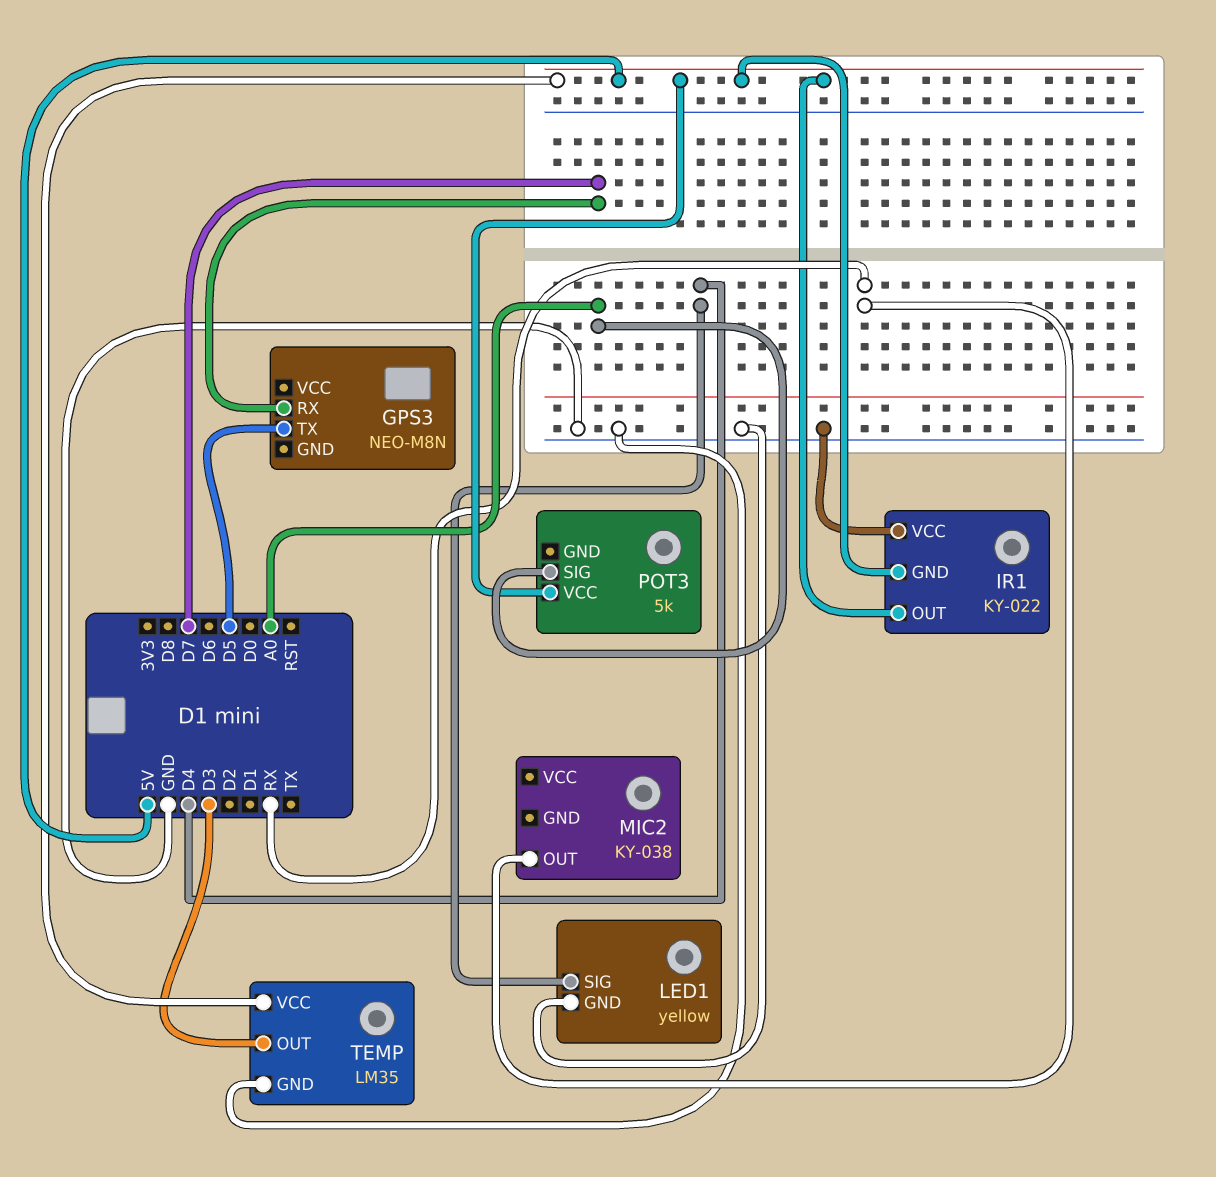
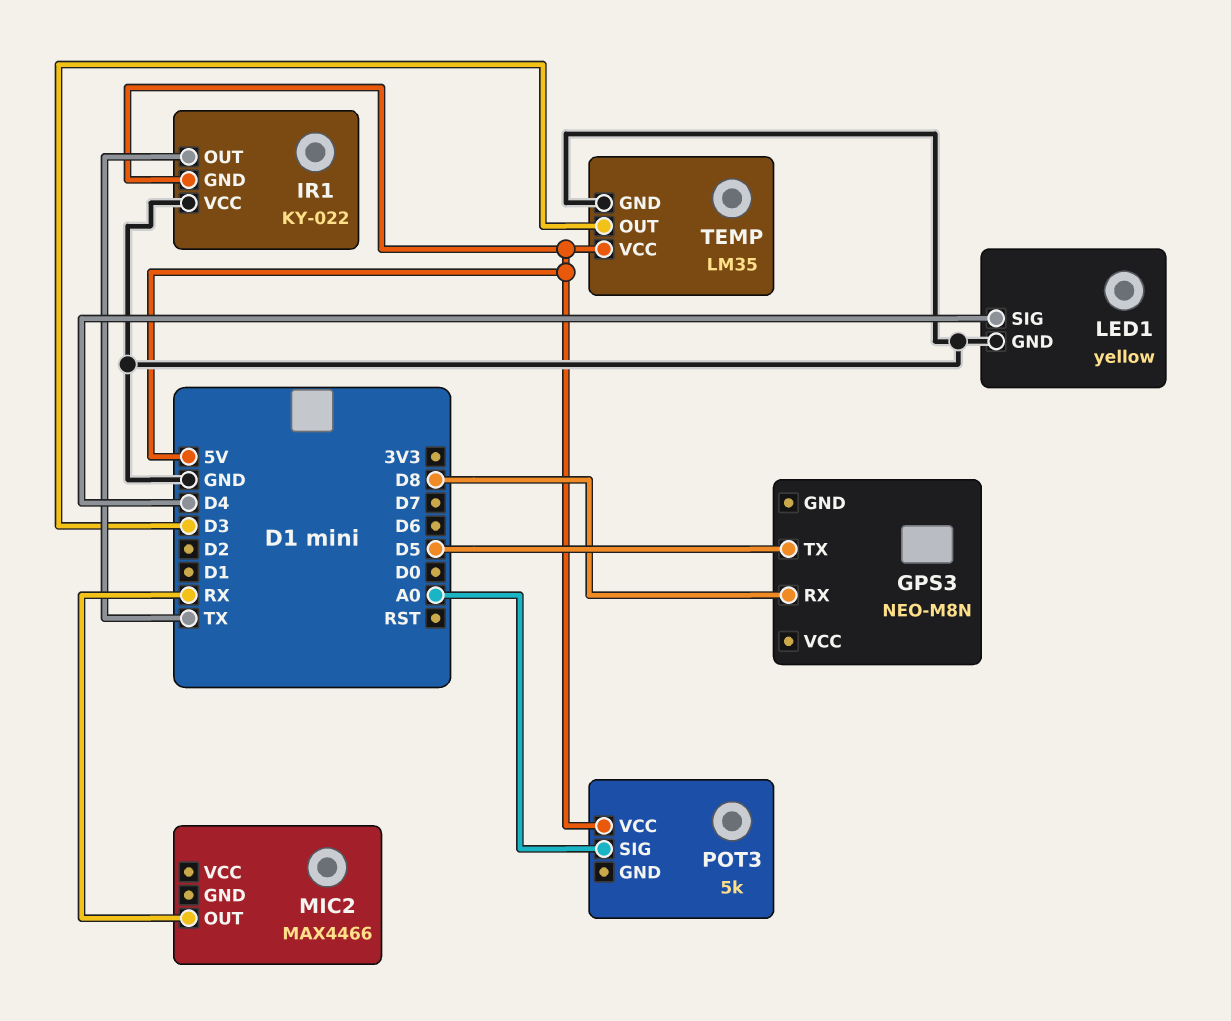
GPS3 pin RX: D7 -> D8
IR1 pin OUT: 5V -> TX
MIC2: KY-038 -> MAX4466

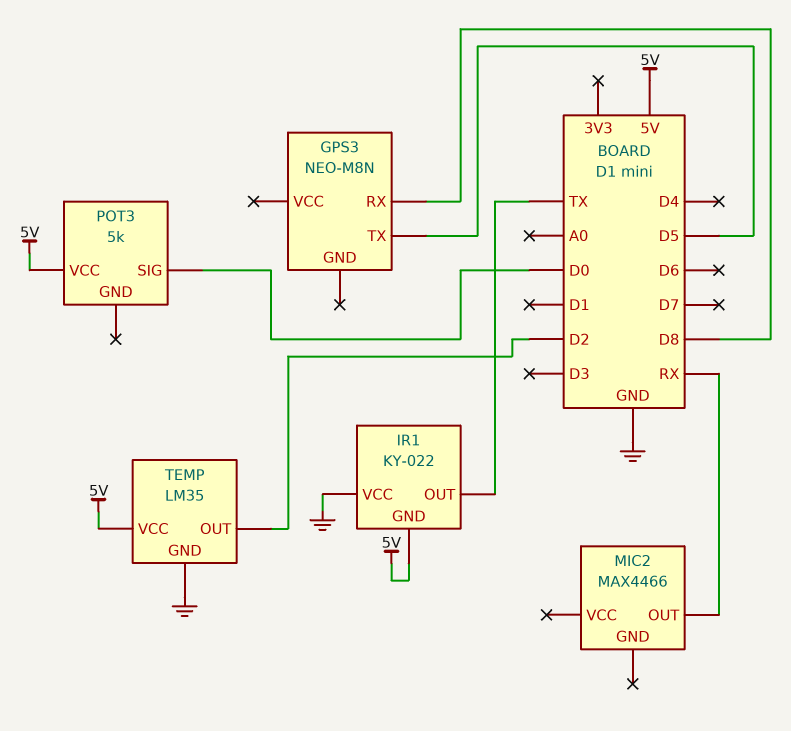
LED1: yellow -> none
LED1 pin GND: GND -> none
LED1 pin SIG: D4 -> none
POT3 pin SIG: A0 -> D0
TEMP pin OUT: D3 -> D2

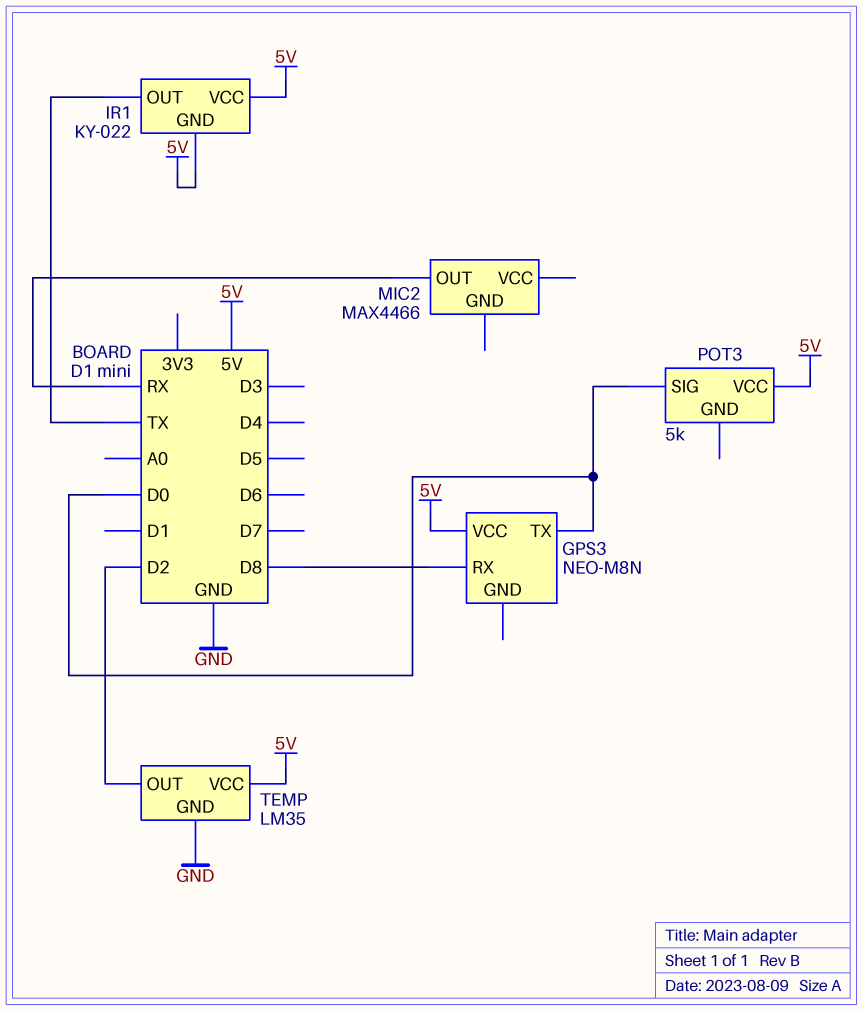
GPS3 pin TX: D5 -> D0
GPS3 pin VCC: none -> 5V
IR1 pin VCC: GND -> 5V

